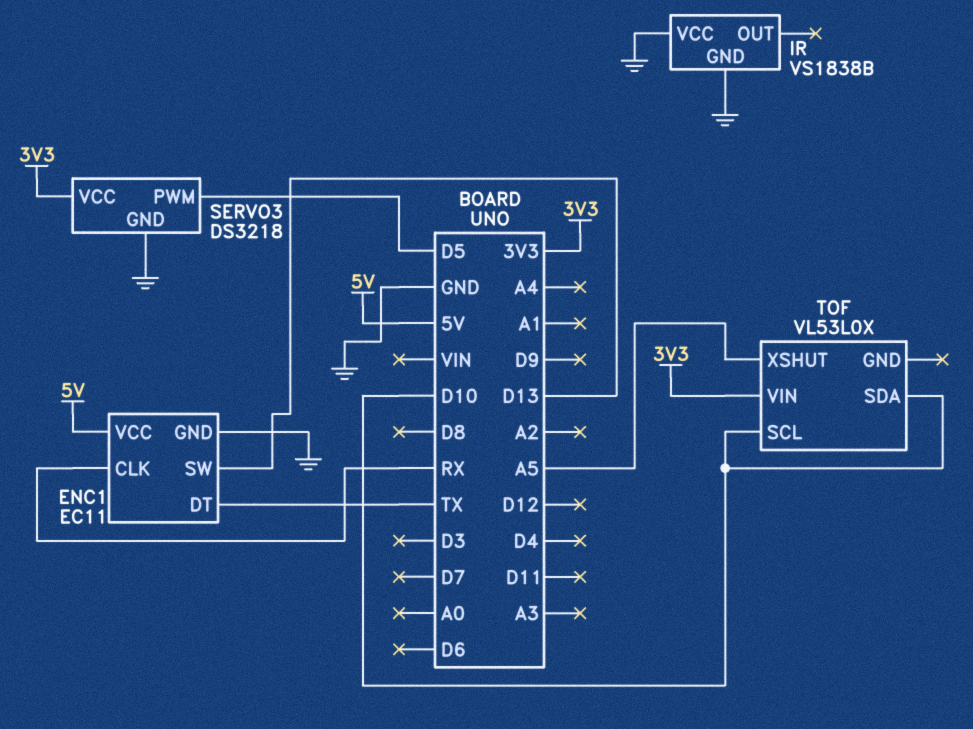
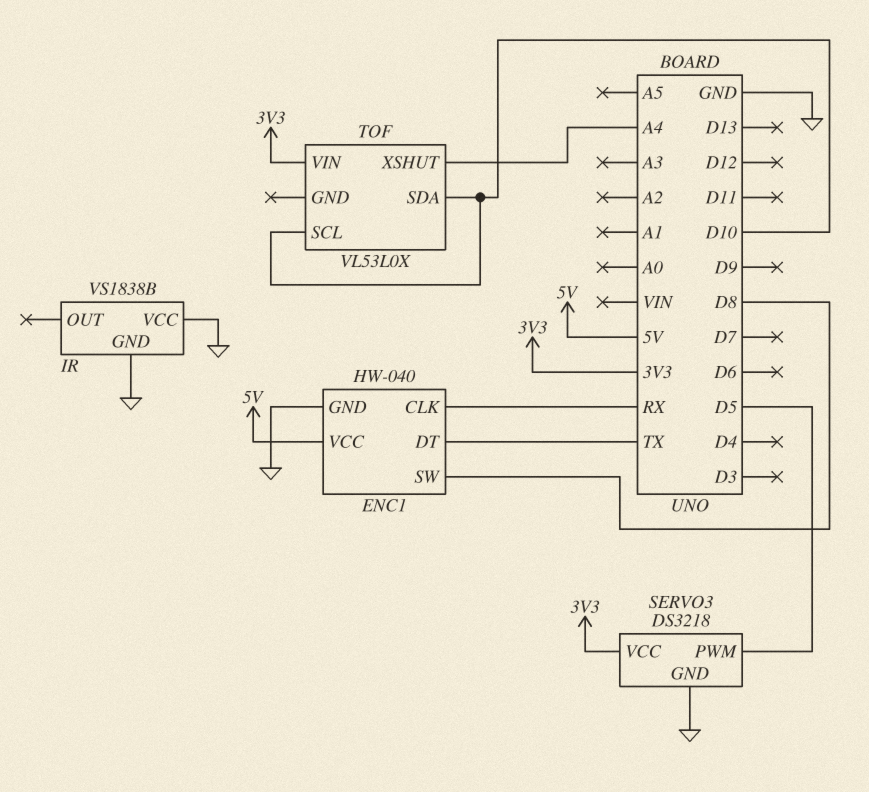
ENC1: EC11 -> HW-040
ENC1 pin SW: D13 -> D8
TOF pin XSHUT: A5 -> A4

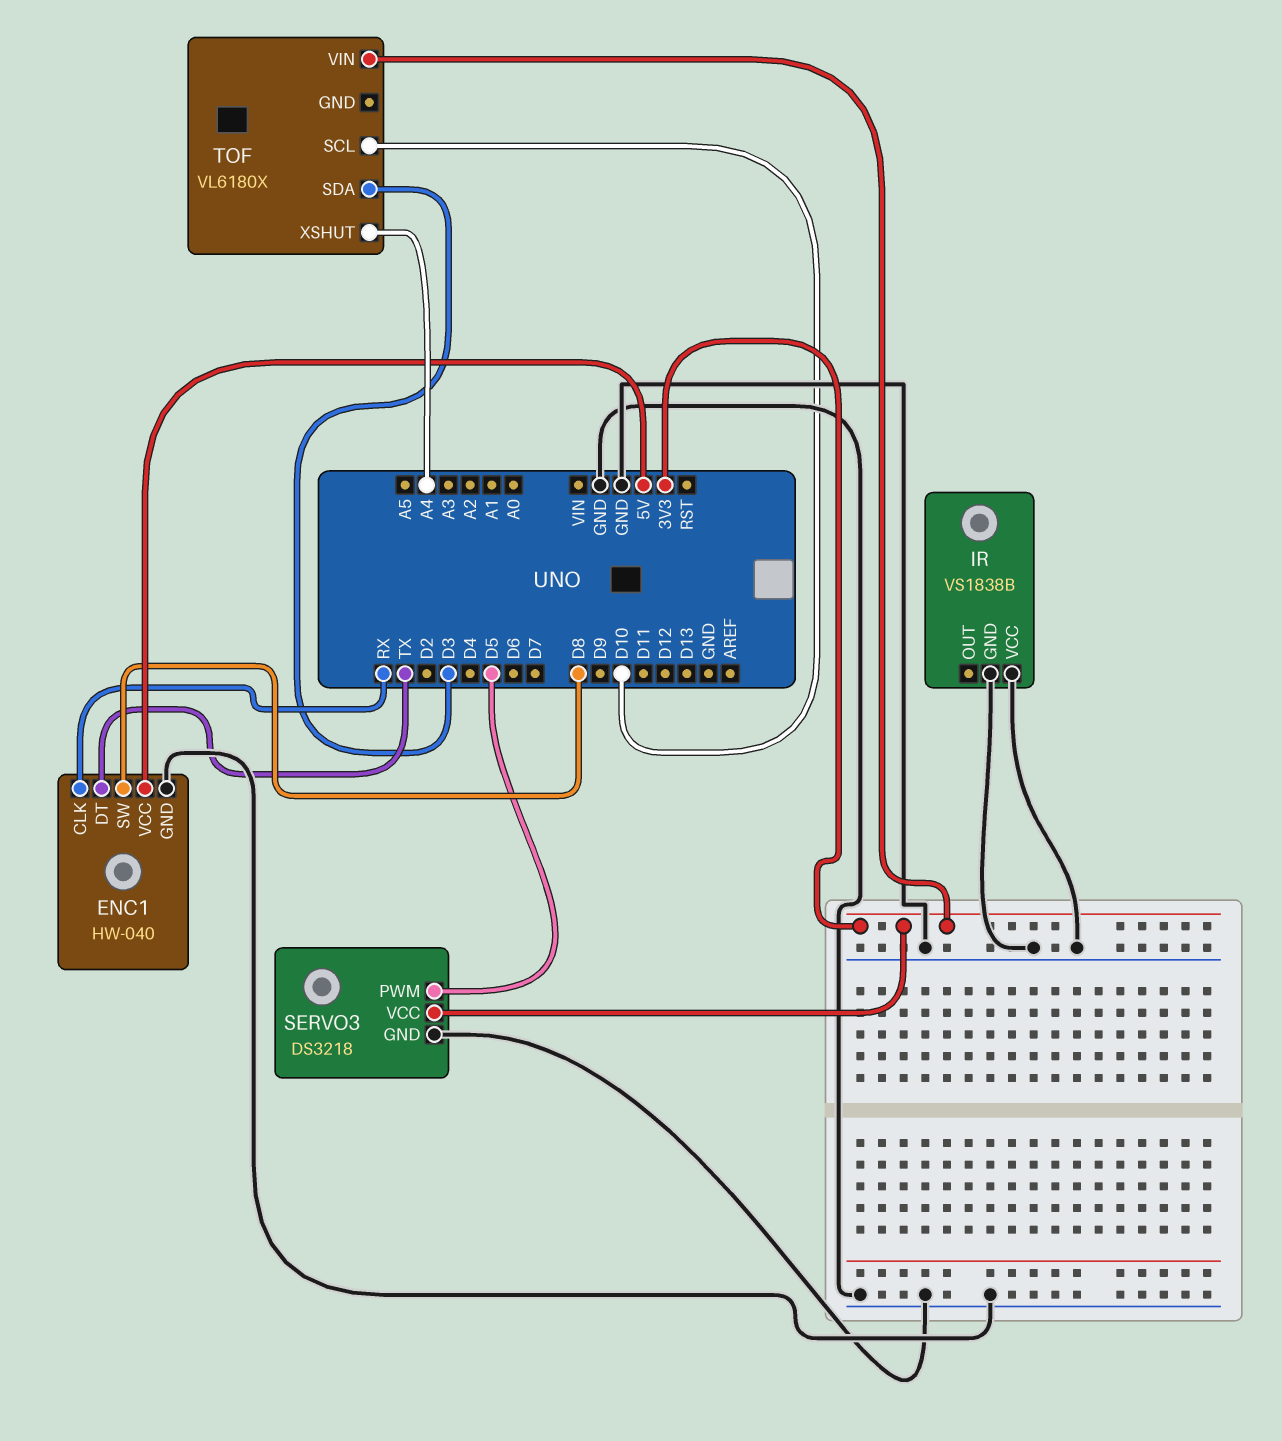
TOF: VL53L0X -> VL6180X
TOF pin SDA: D10 -> D3

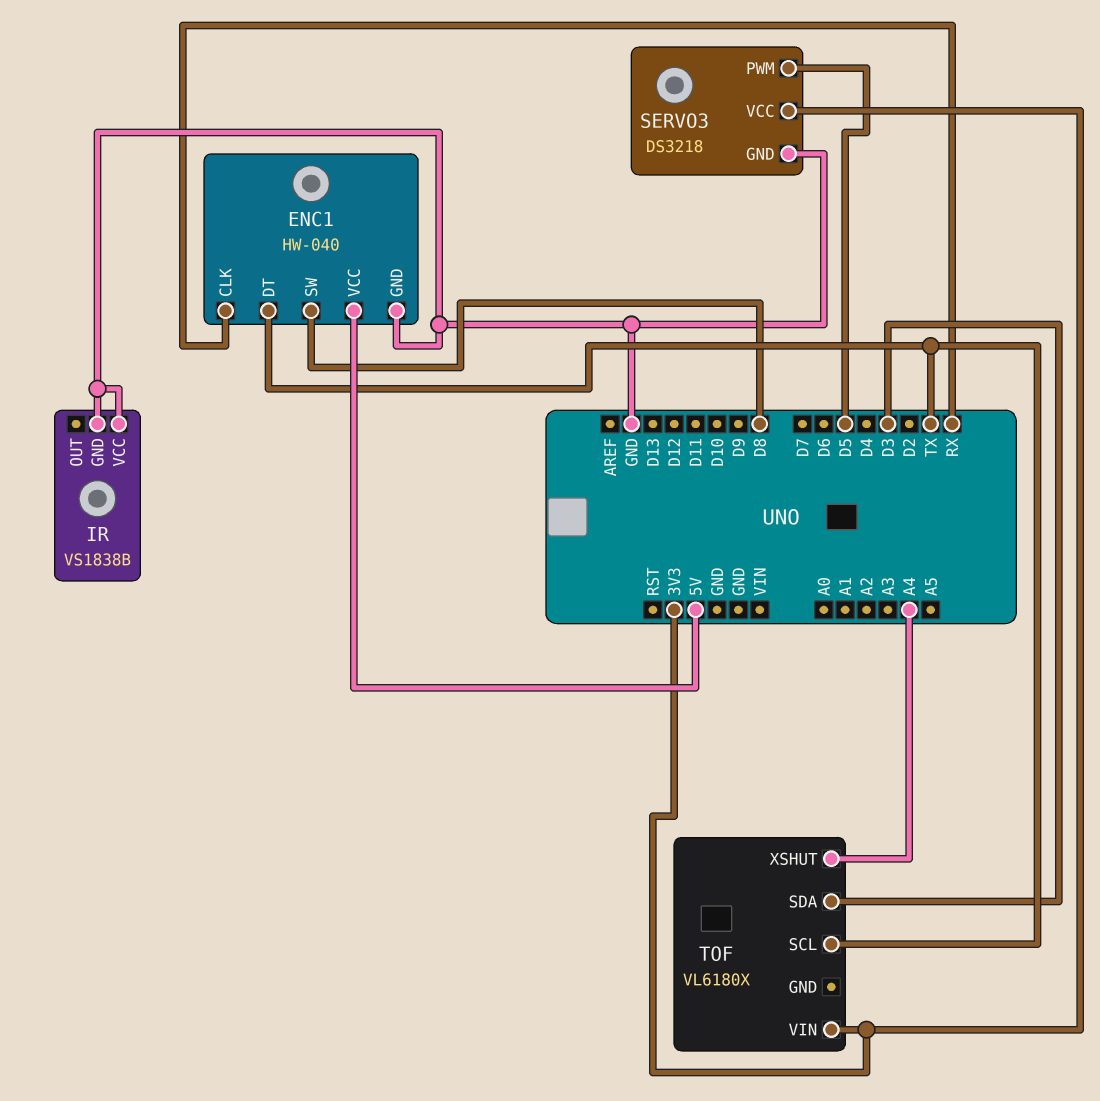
TOF pin SCL: D10 -> TX

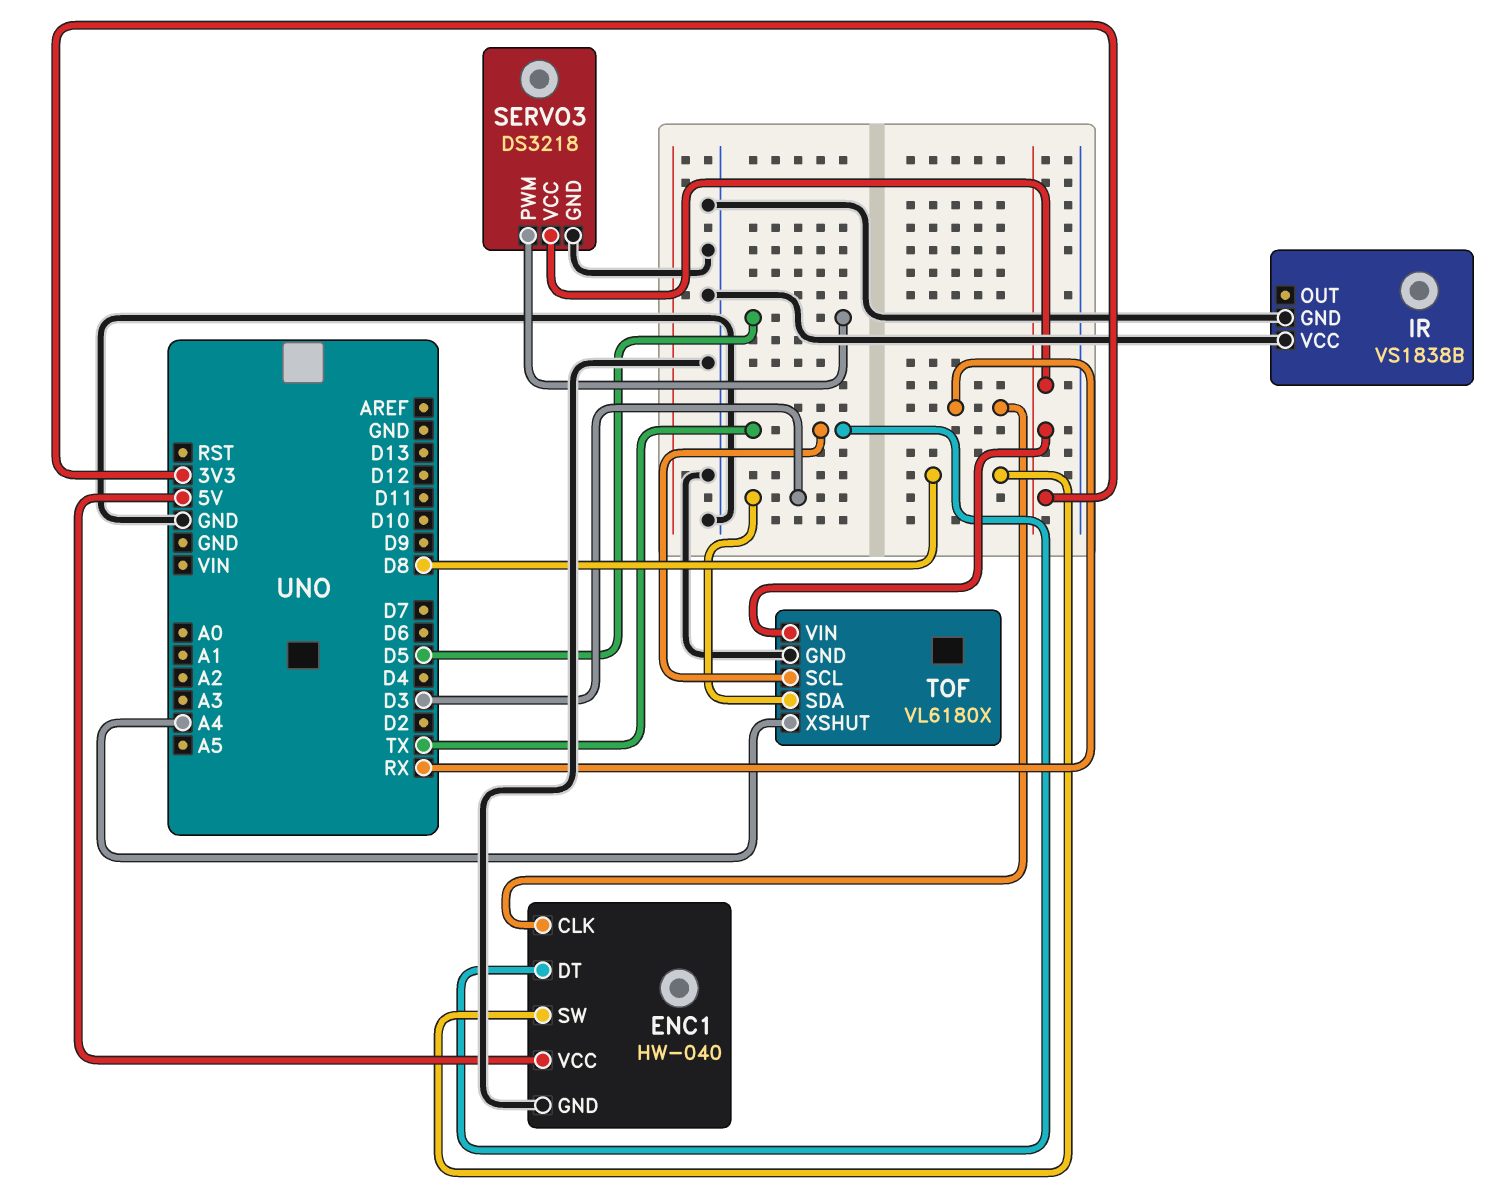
TOF pin GND: none -> GND

